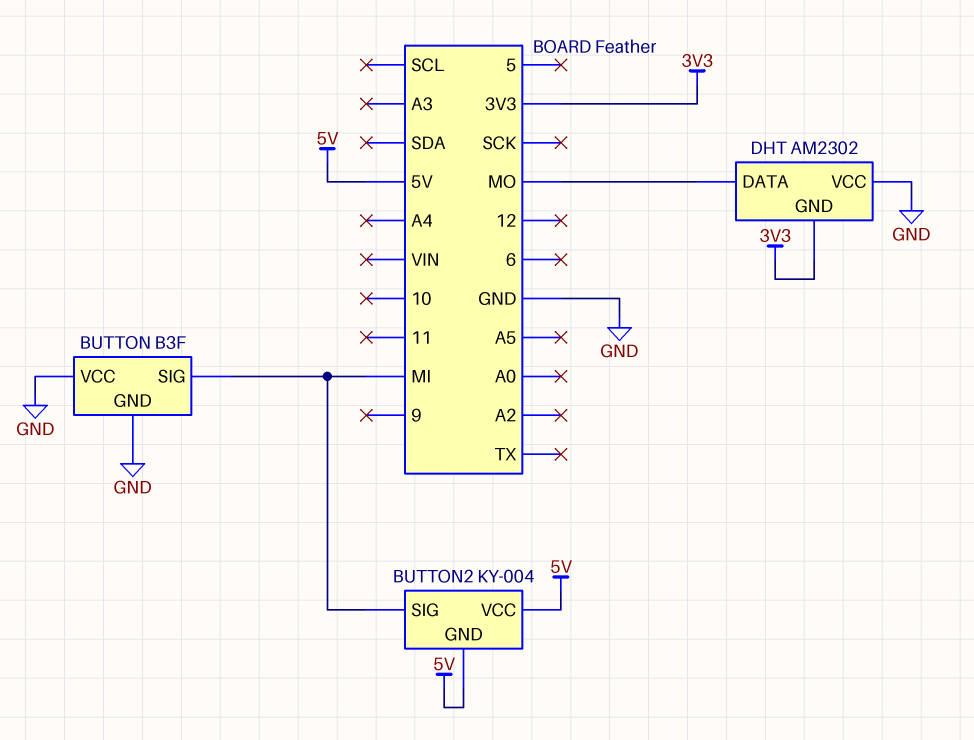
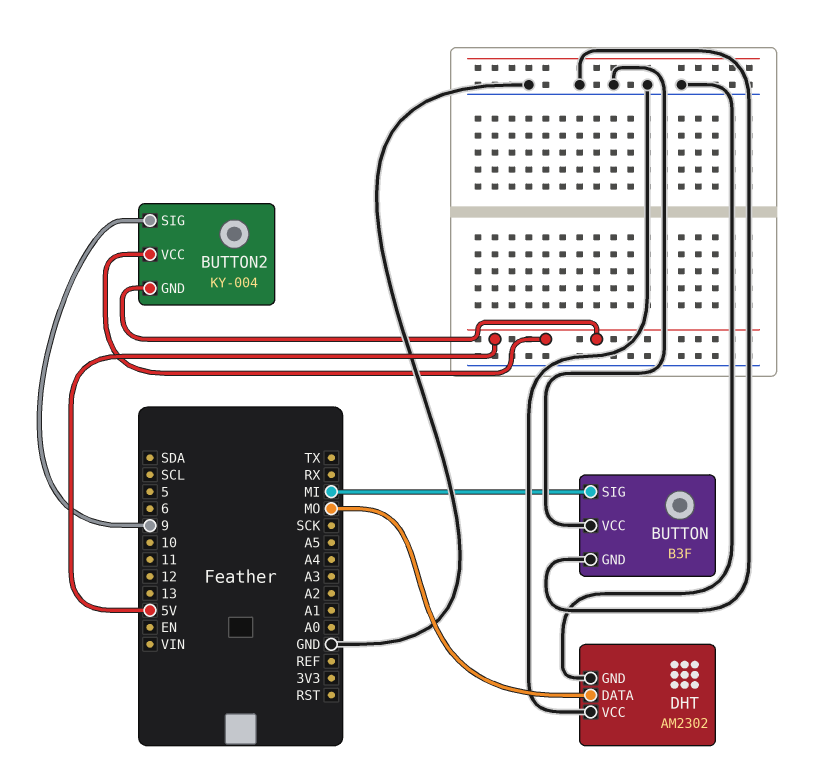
BUTTON2 pin SIG: MI -> 9
DHT pin GND: 3V3 -> GND

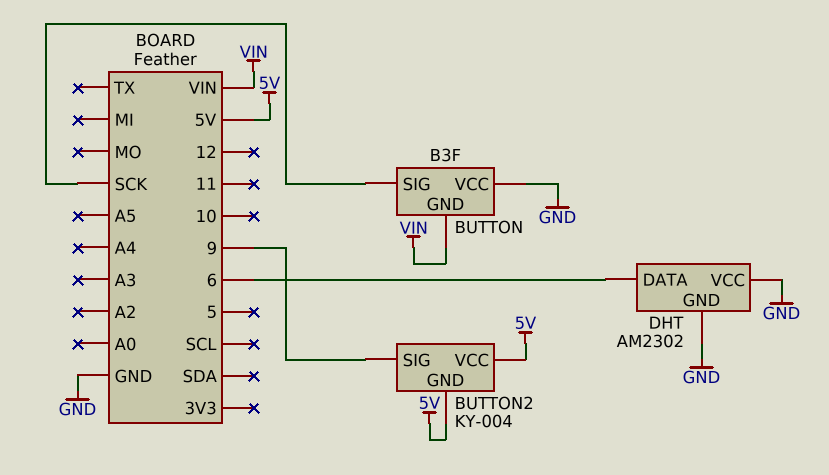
BUTTON pin GND: GND -> VIN
BUTTON pin SIG: MI -> SCK
DHT pin DATA: MO -> 6

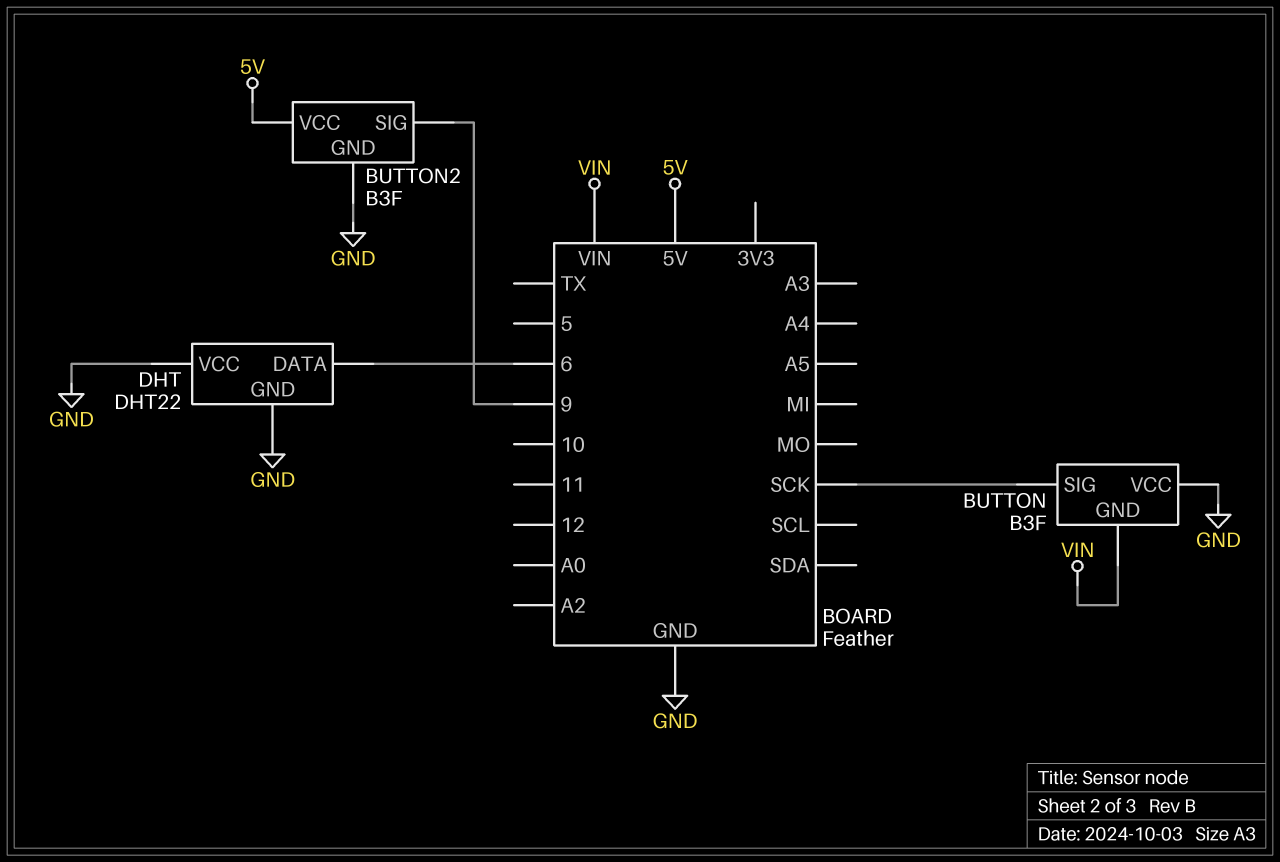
BUTTON2: KY-004 -> B3F
BUTTON2 pin GND: 5V -> GND
DHT: AM2302 -> DHT22

